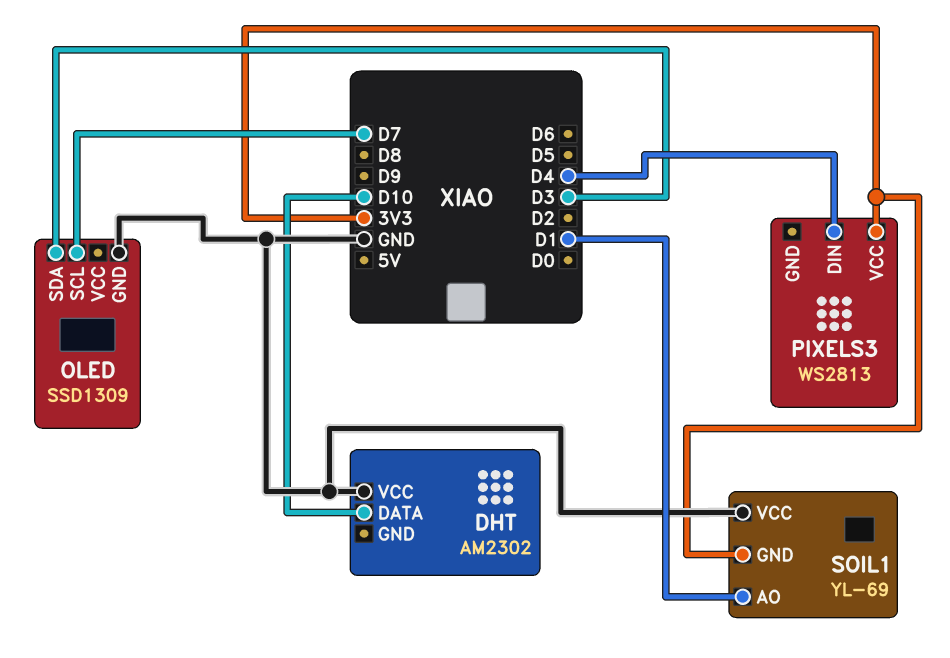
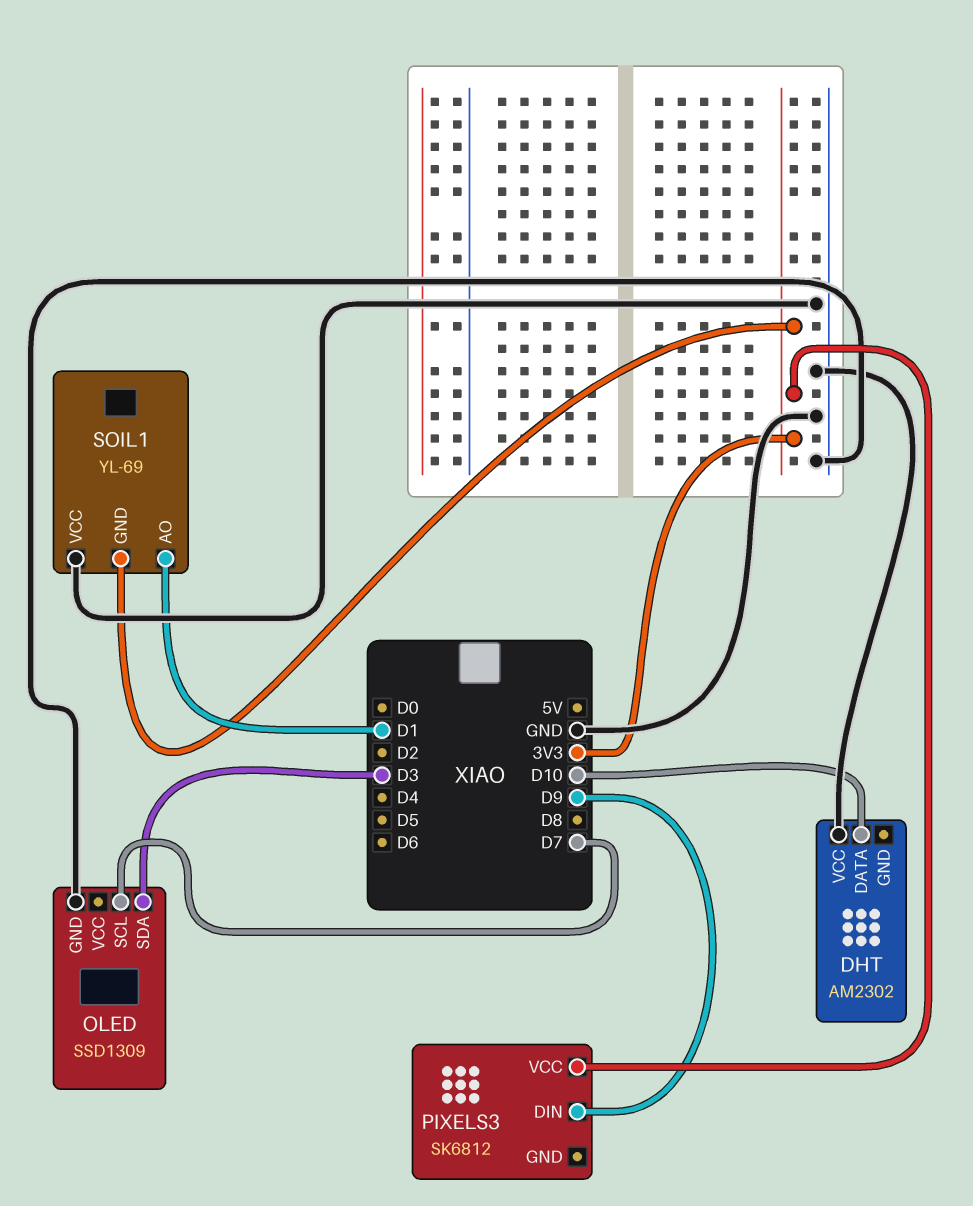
PIXELS3: WS2813 -> SK6812
PIXELS3 pin DIN: D4 -> D9

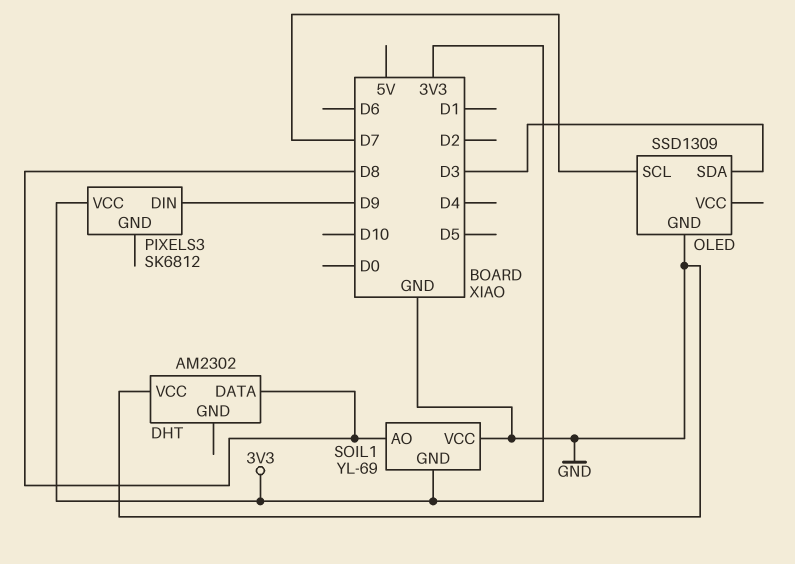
DHT pin DATA: D10 -> D8
SOIL1 pin AO: D1 -> D8

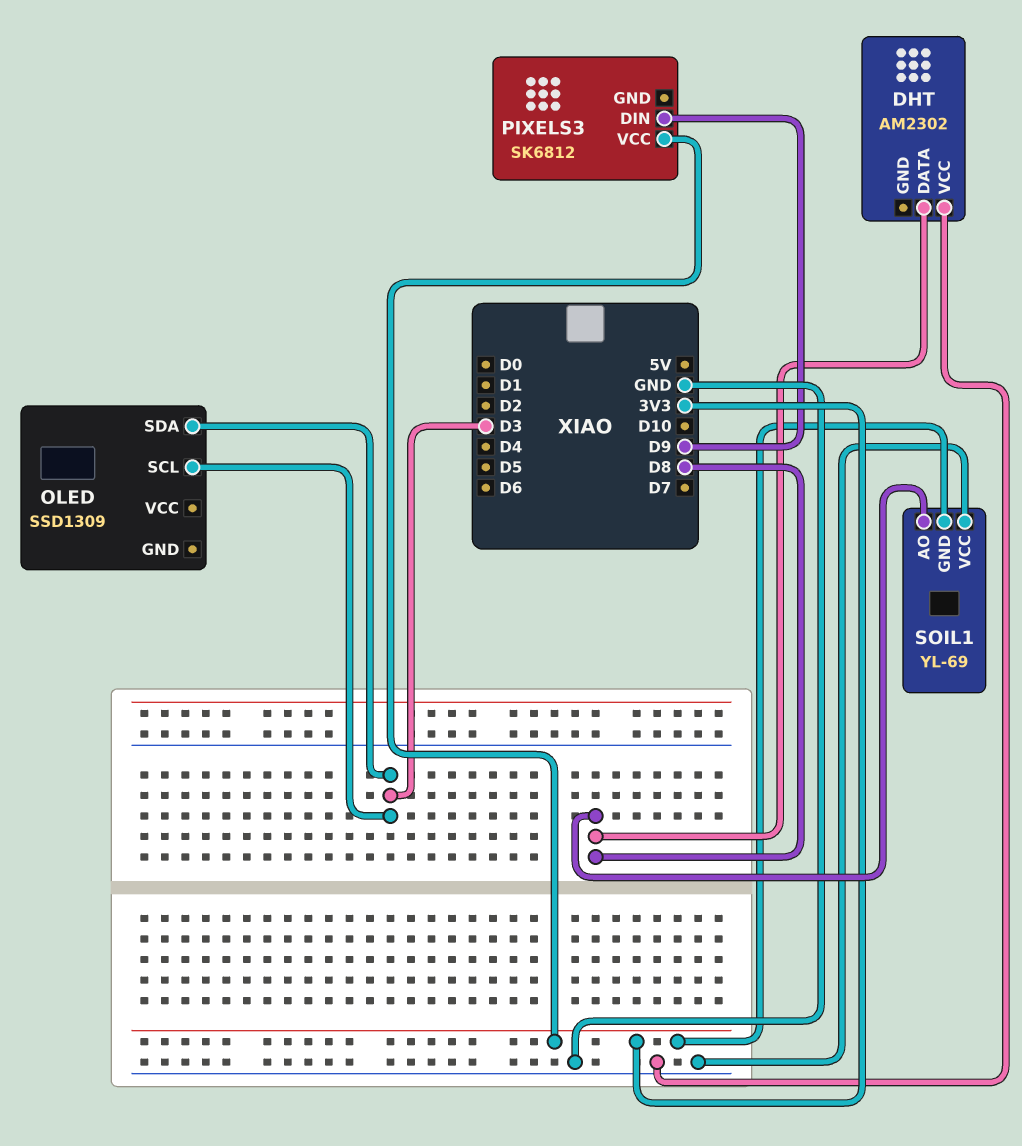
OLED pin GND: GND -> none
OLED pin SCL: D7 -> D3

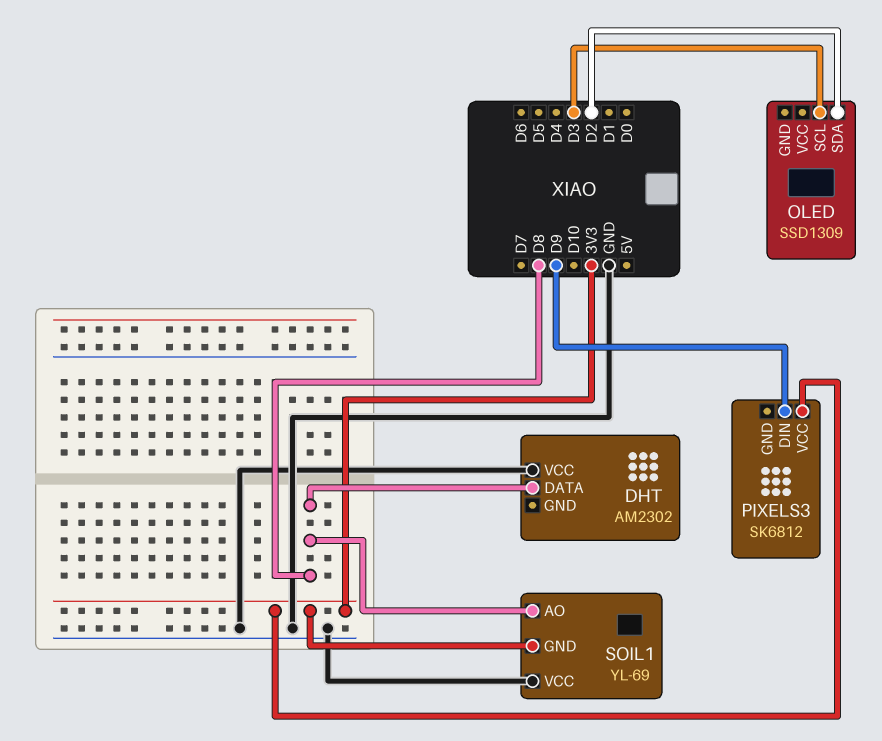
OLED pin SDA: D3 -> D2

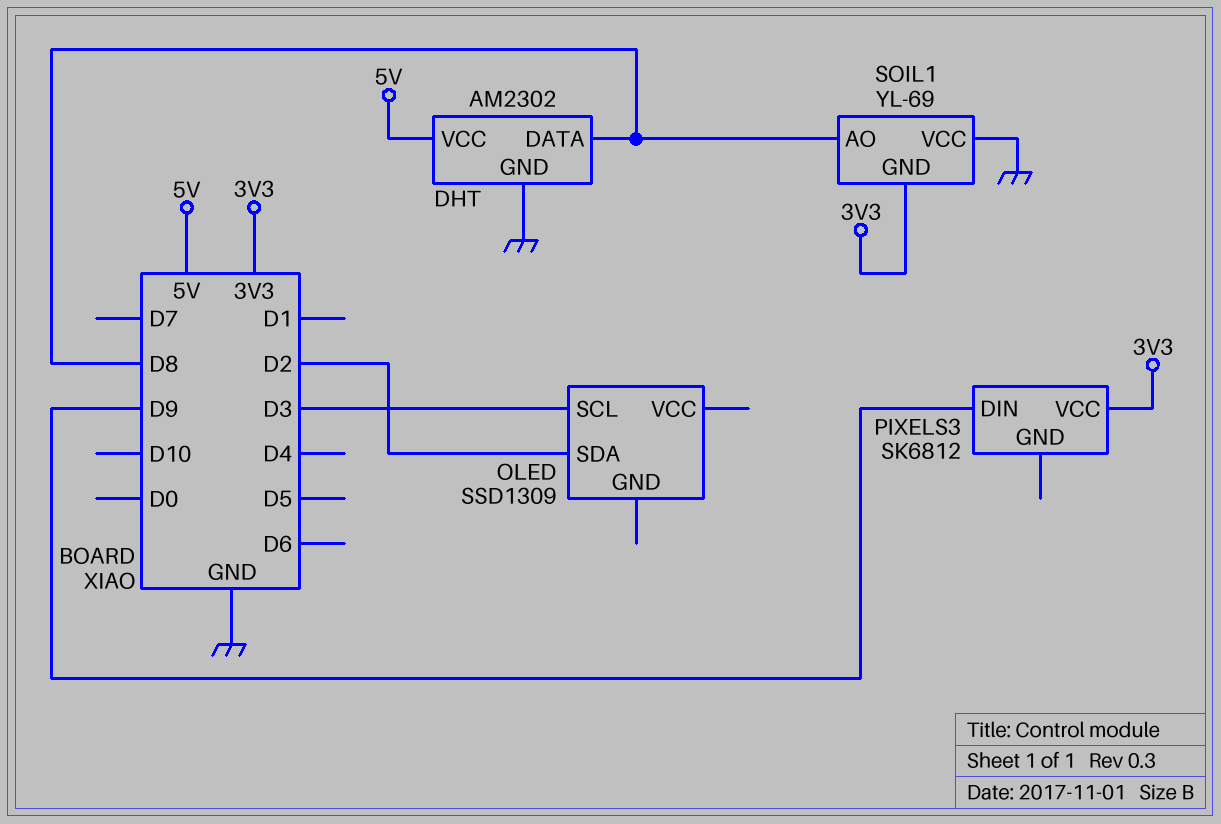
DHT pin GND: none -> GND
DHT pin VCC: GND -> 5V

